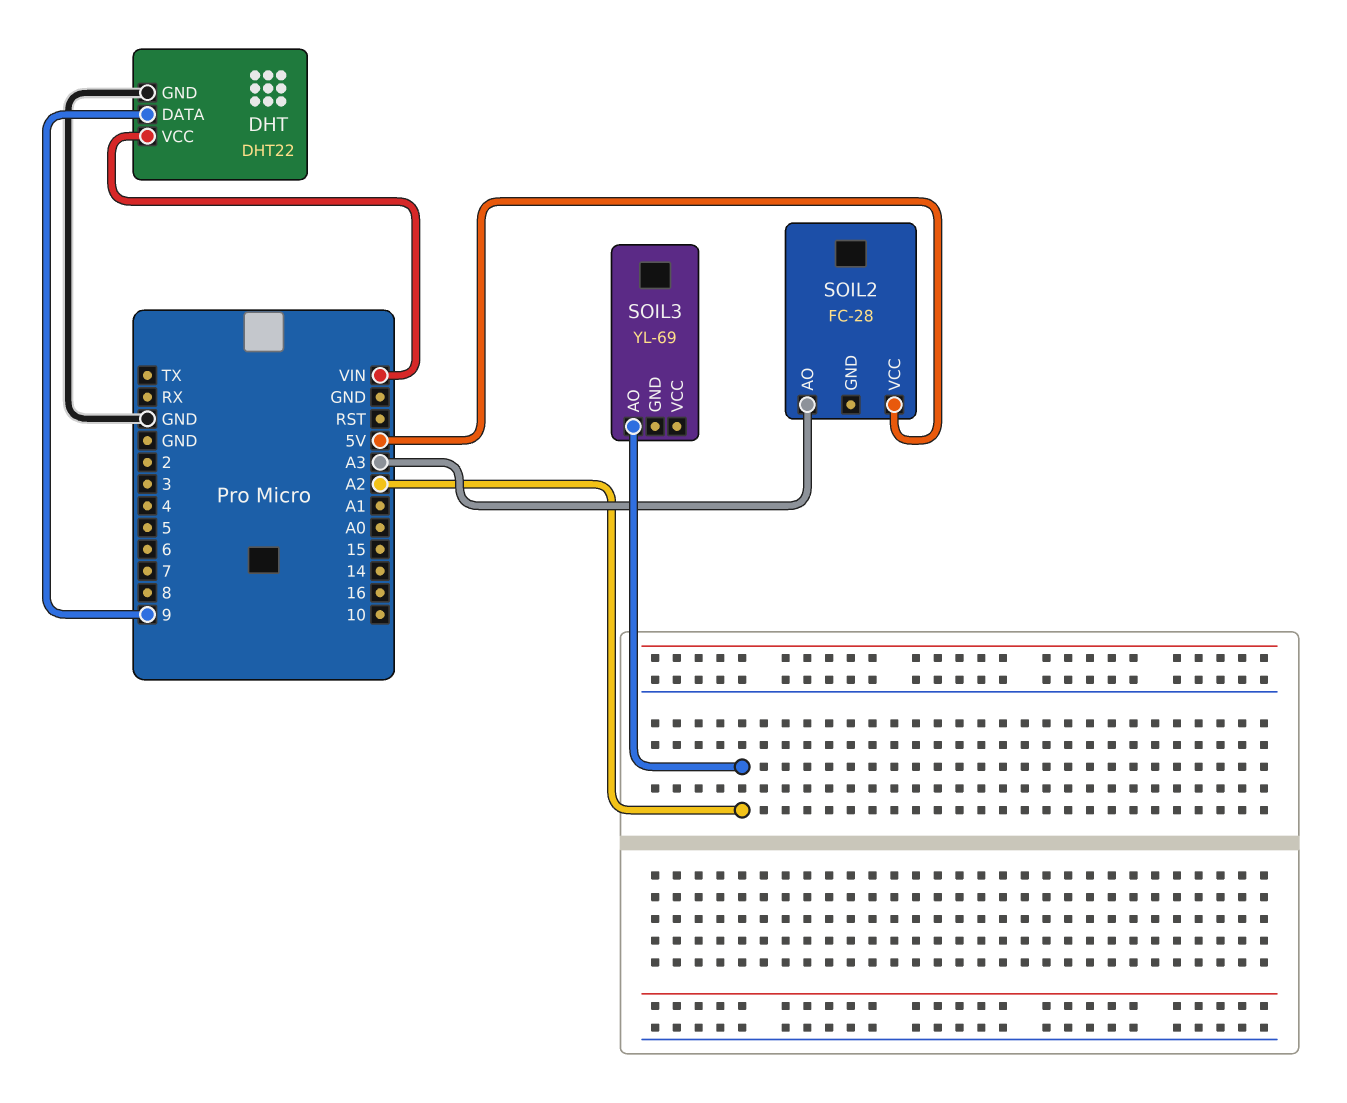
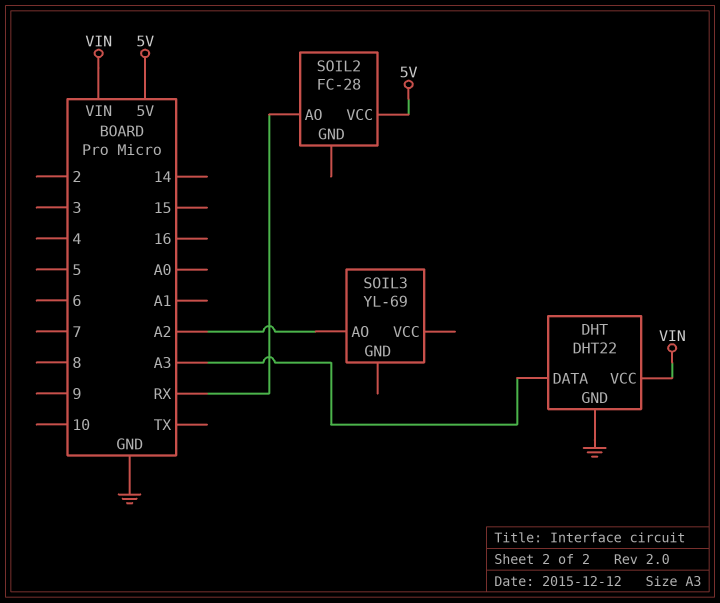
DHT pin DATA: 9 -> A3
SOIL2 pin AO: A3 -> RX

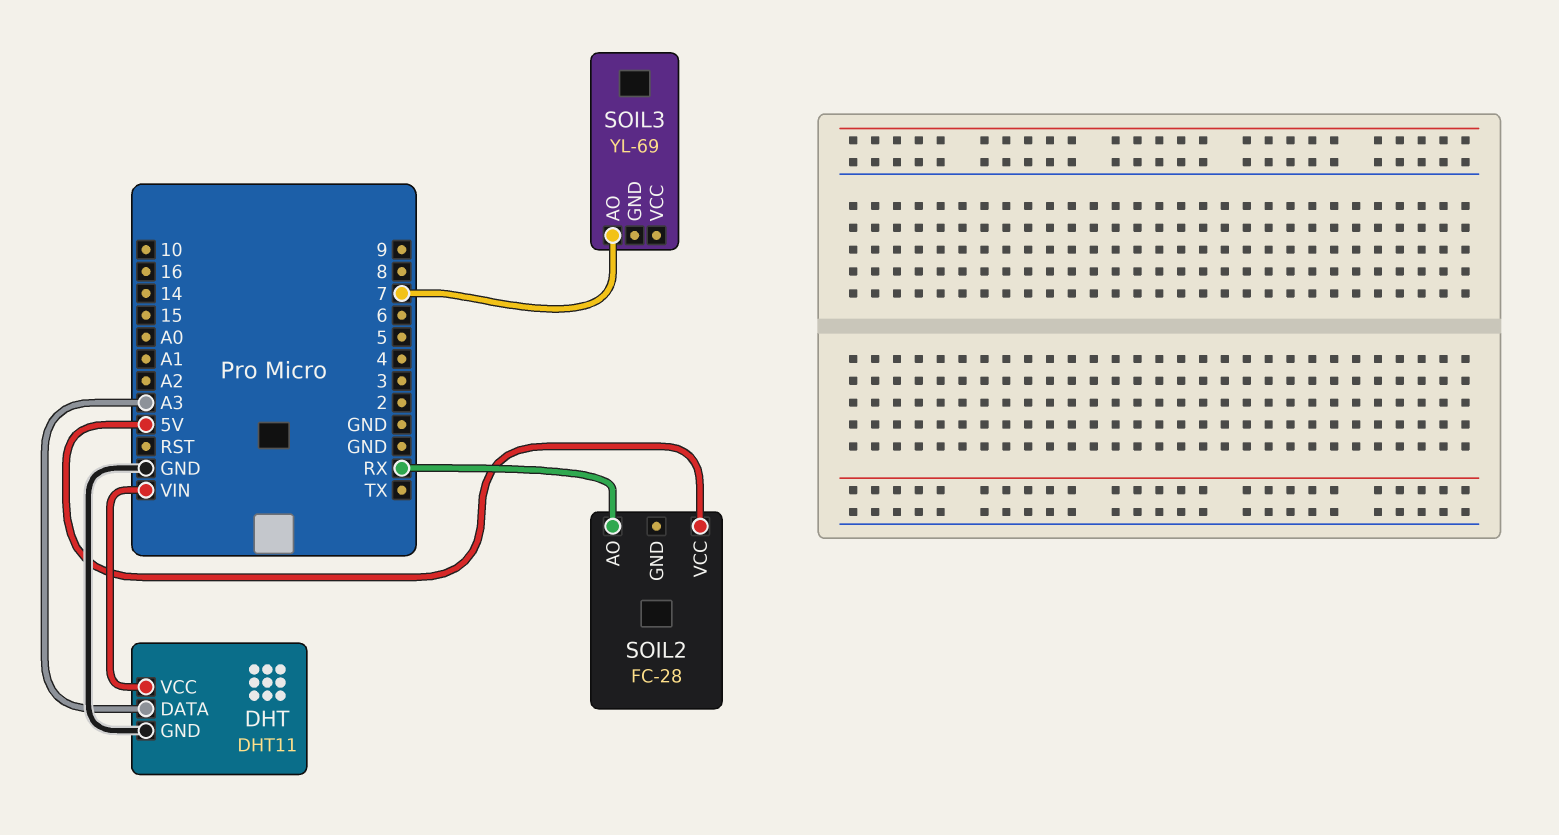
DHT: DHT22 -> DHT11
SOIL3 pin AO: A2 -> 7

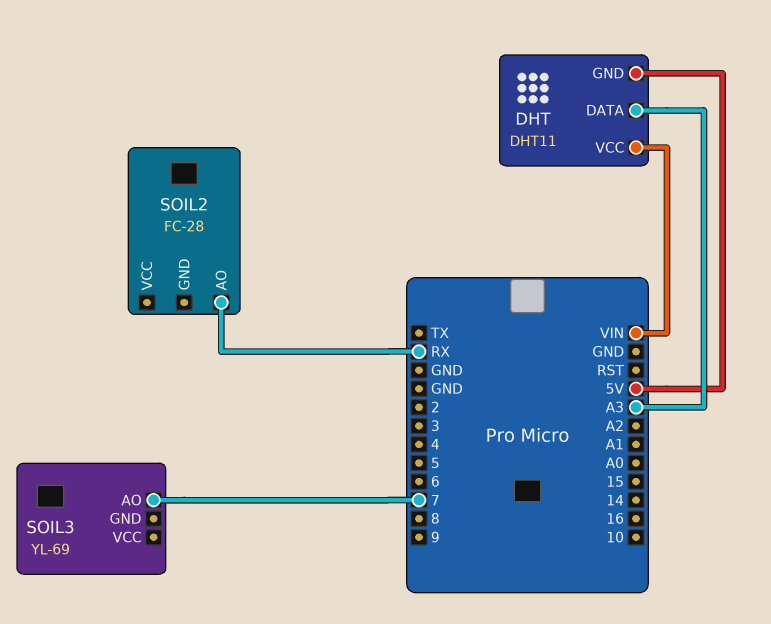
DHT pin GND: GND -> 5V
SOIL2 pin VCC: 5V -> none

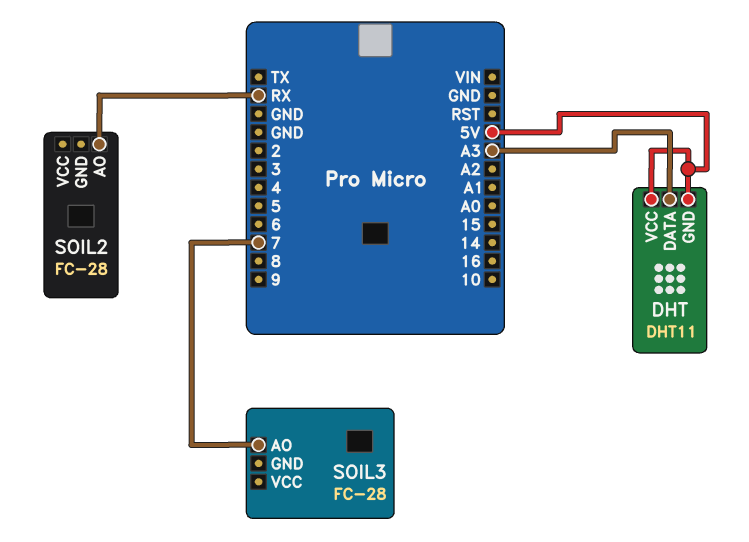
DHT pin VCC: VIN -> 5V
SOIL3: YL-69 -> FC-28

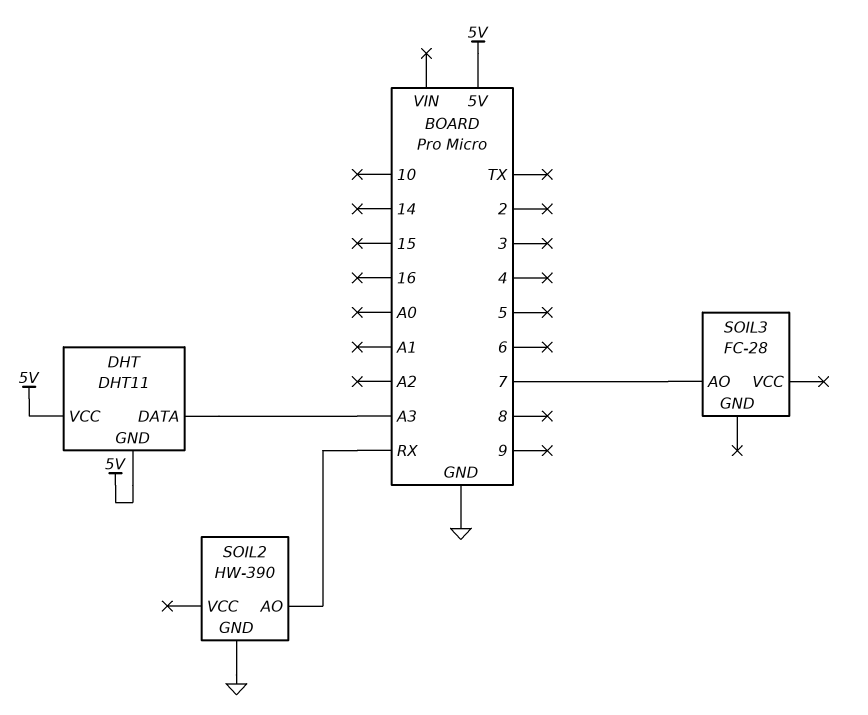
SOIL2: FC-28 -> HW-390
SOIL2 pin GND: none -> GND

